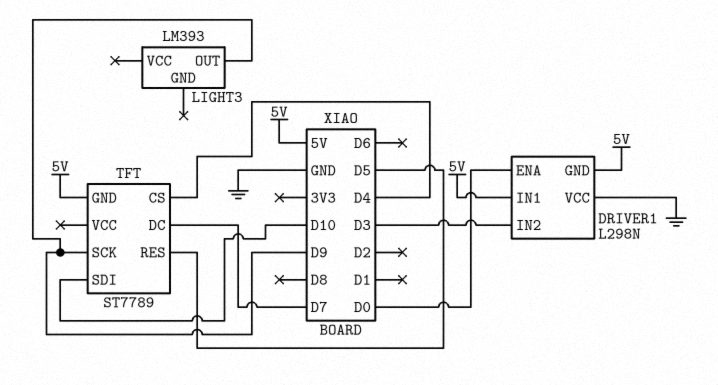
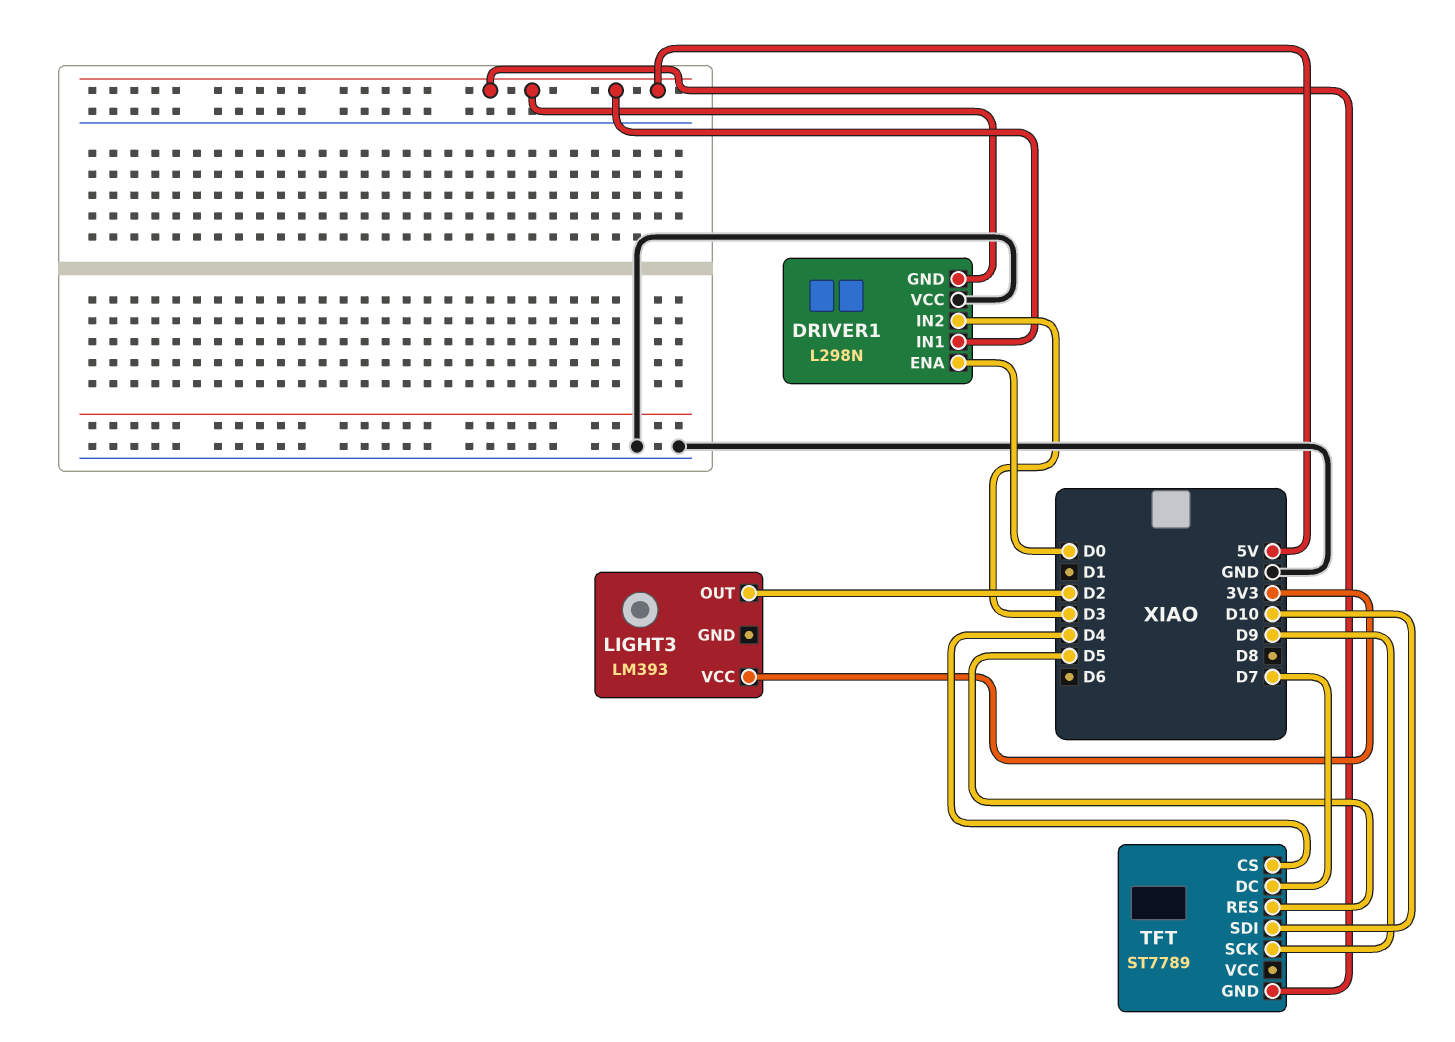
LIGHT3 pin OUT: D9 -> D2
LIGHT3 pin VCC: none -> 3V3

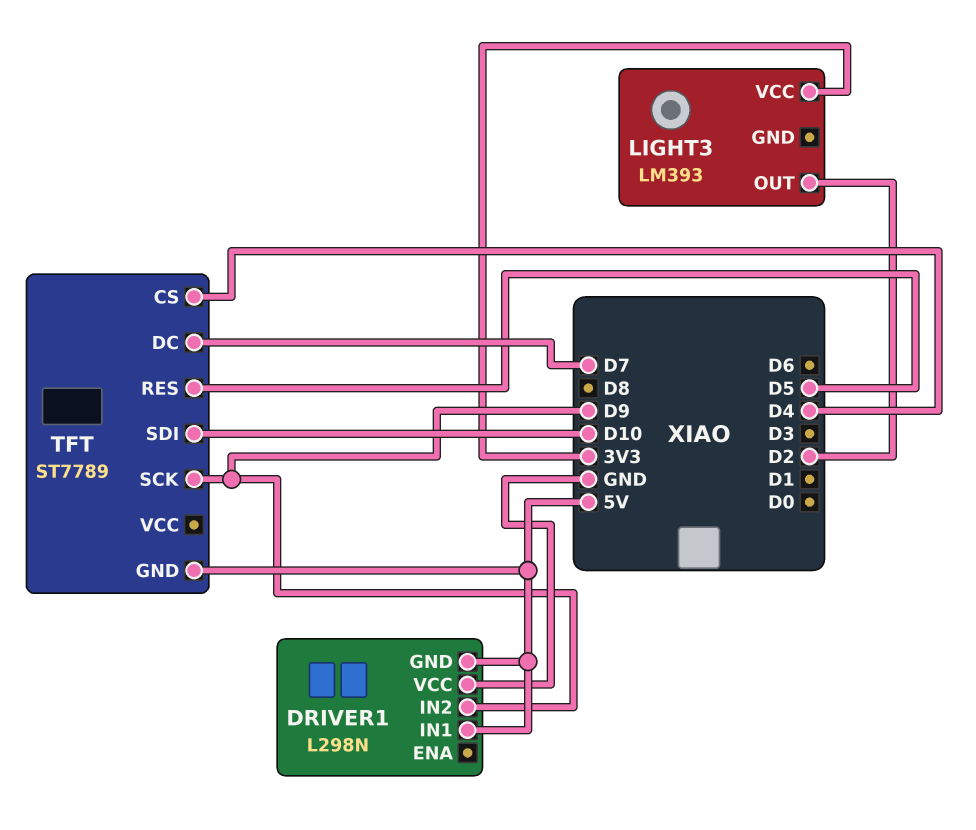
DRIVER1 pin ENA: D0 -> none
DRIVER1 pin IN2: D3 -> D9

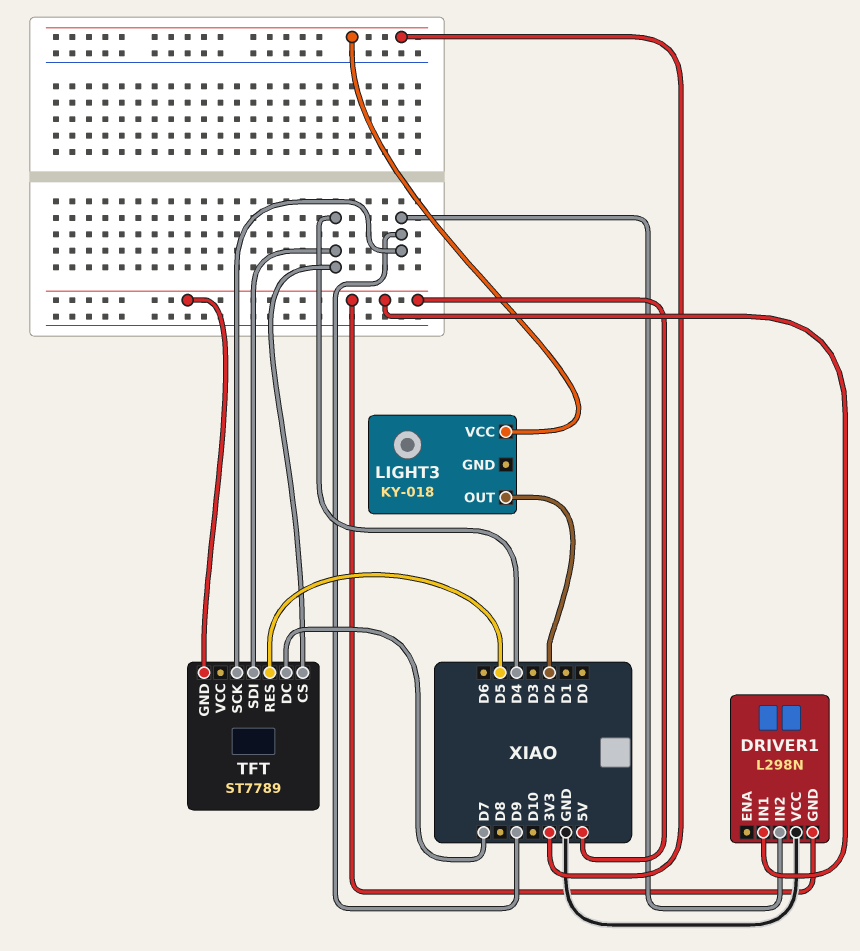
LIGHT3: LM393 -> KY-018
TFT pin SDI: D10 -> D4

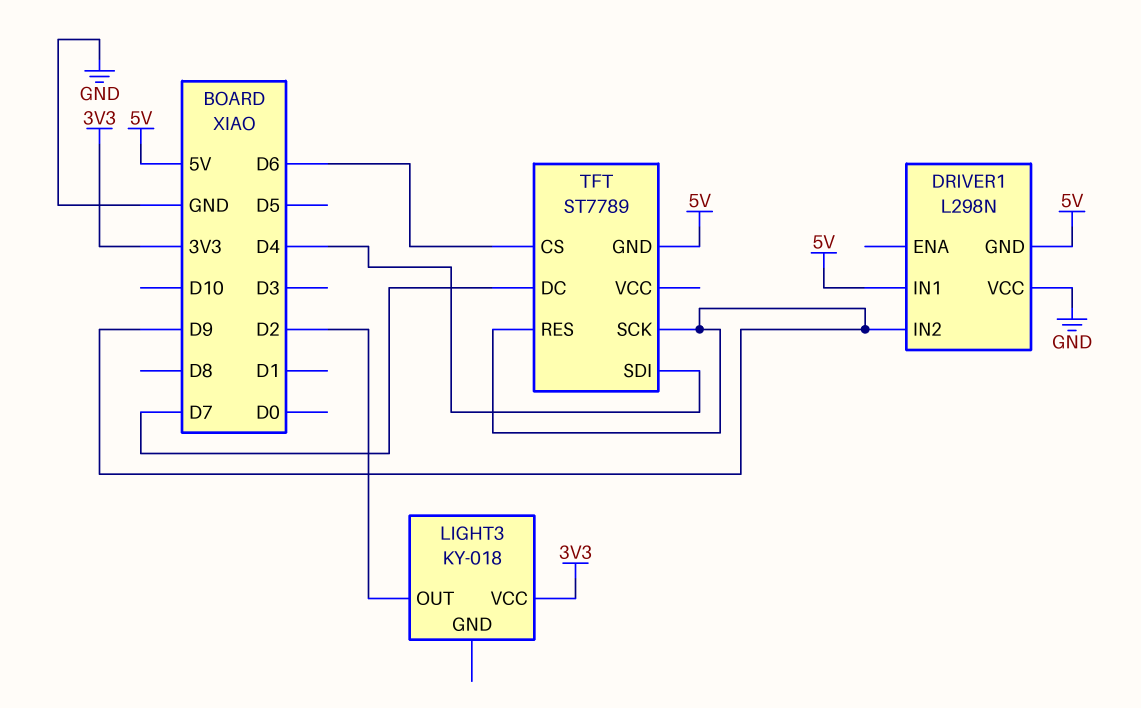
TFT pin CS: D4 -> D6
TFT pin RES: D5 -> D9

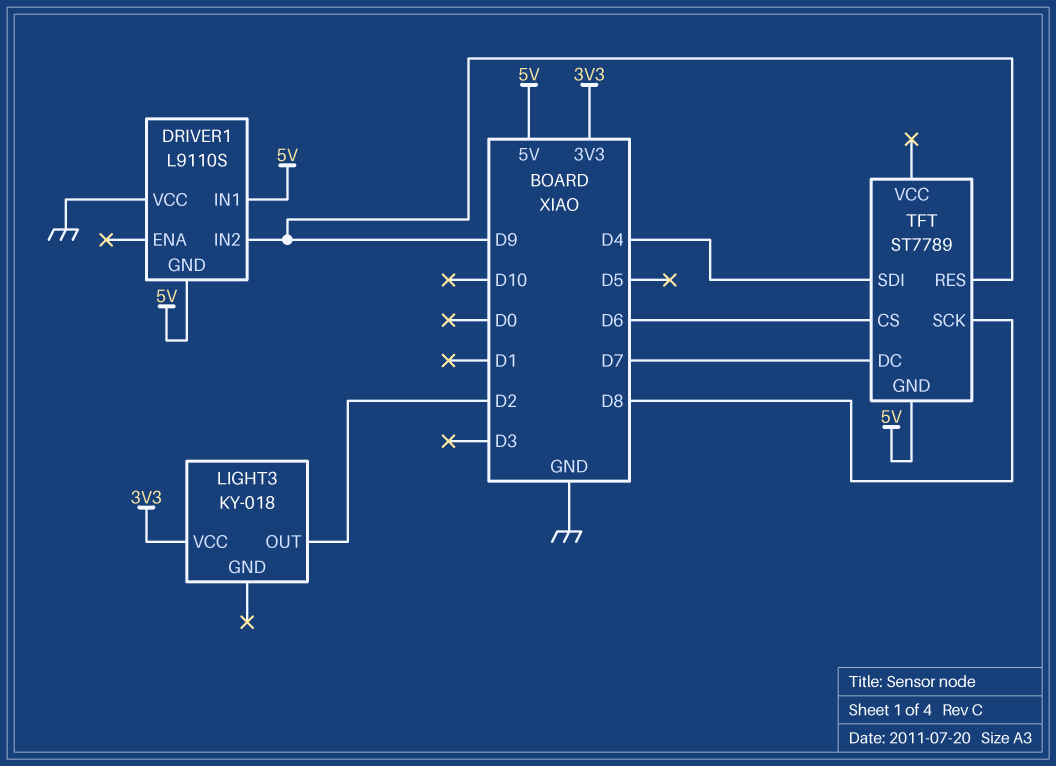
DRIVER1: L298N -> L9110S
TFT pin SCK: D9 -> D8

